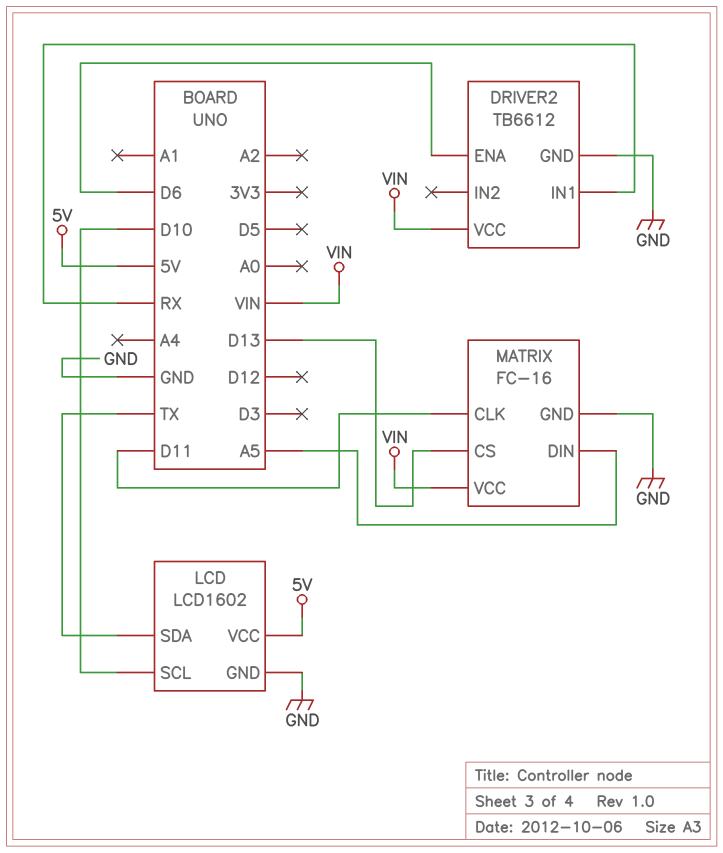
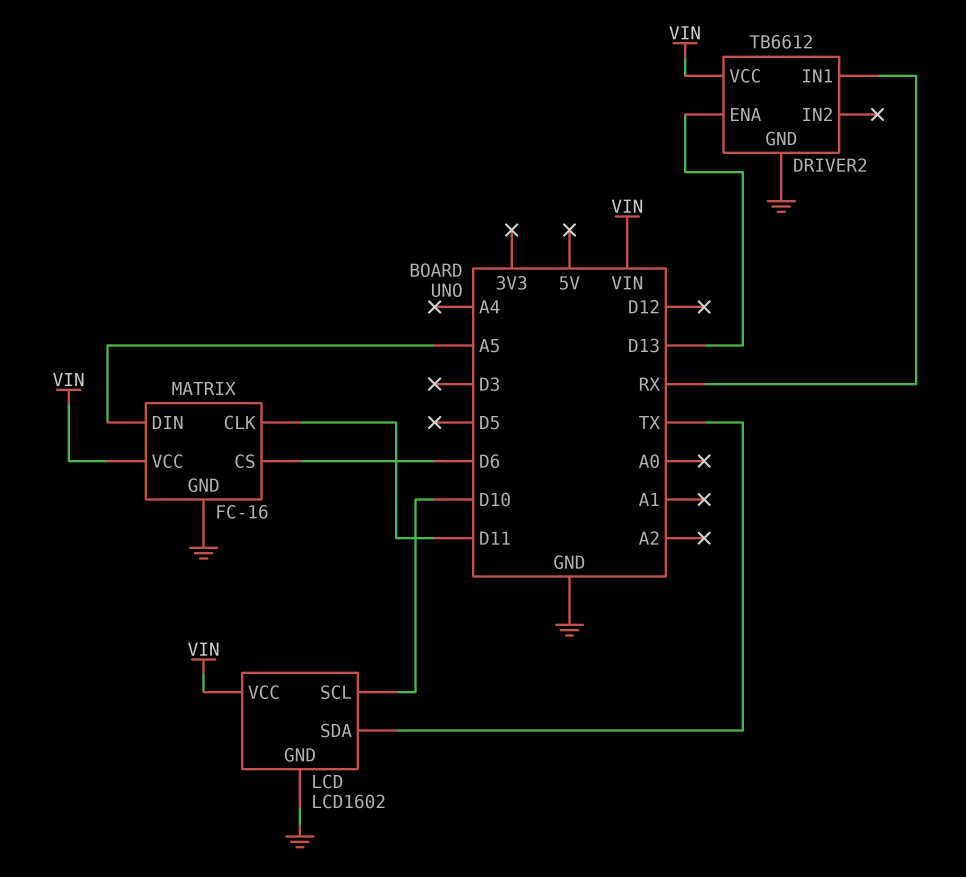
DRIVER2 pin ENA: D6 -> D13
LCD pin VCC: 5V -> VIN
MATRIX pin CS: D13 -> D6

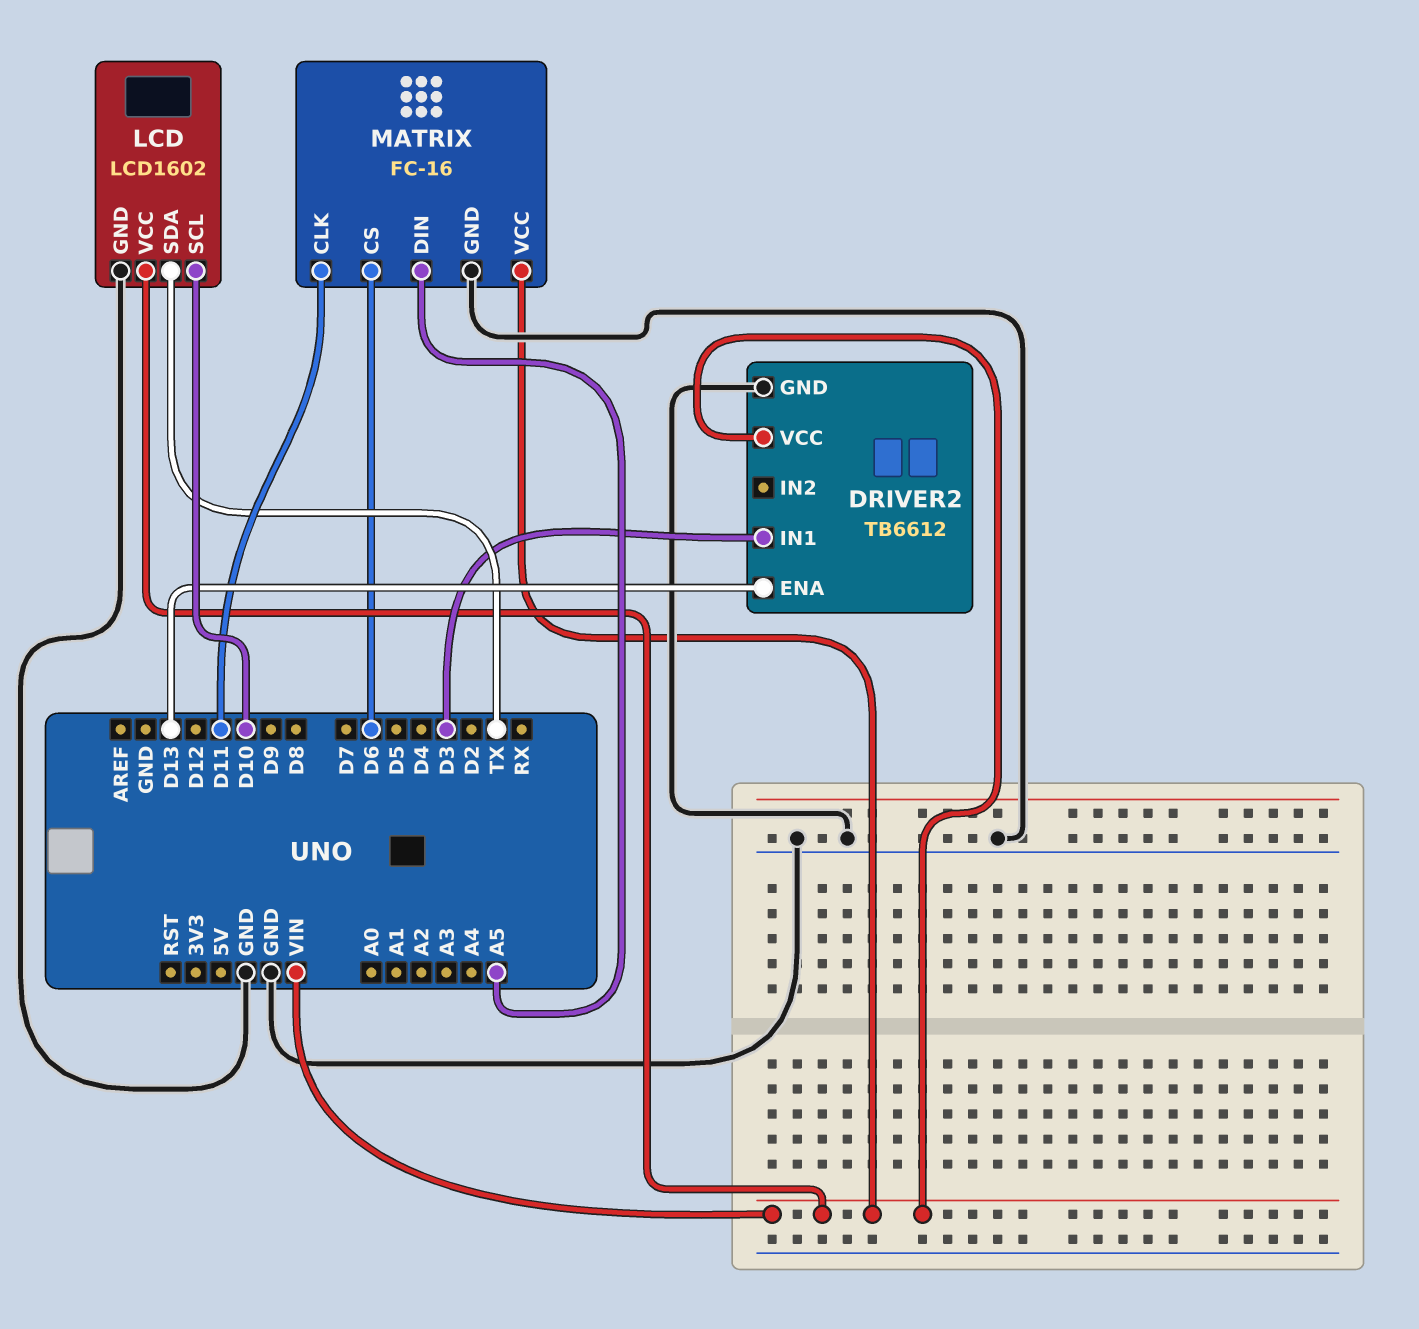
DRIVER2 pin IN1: RX -> D3

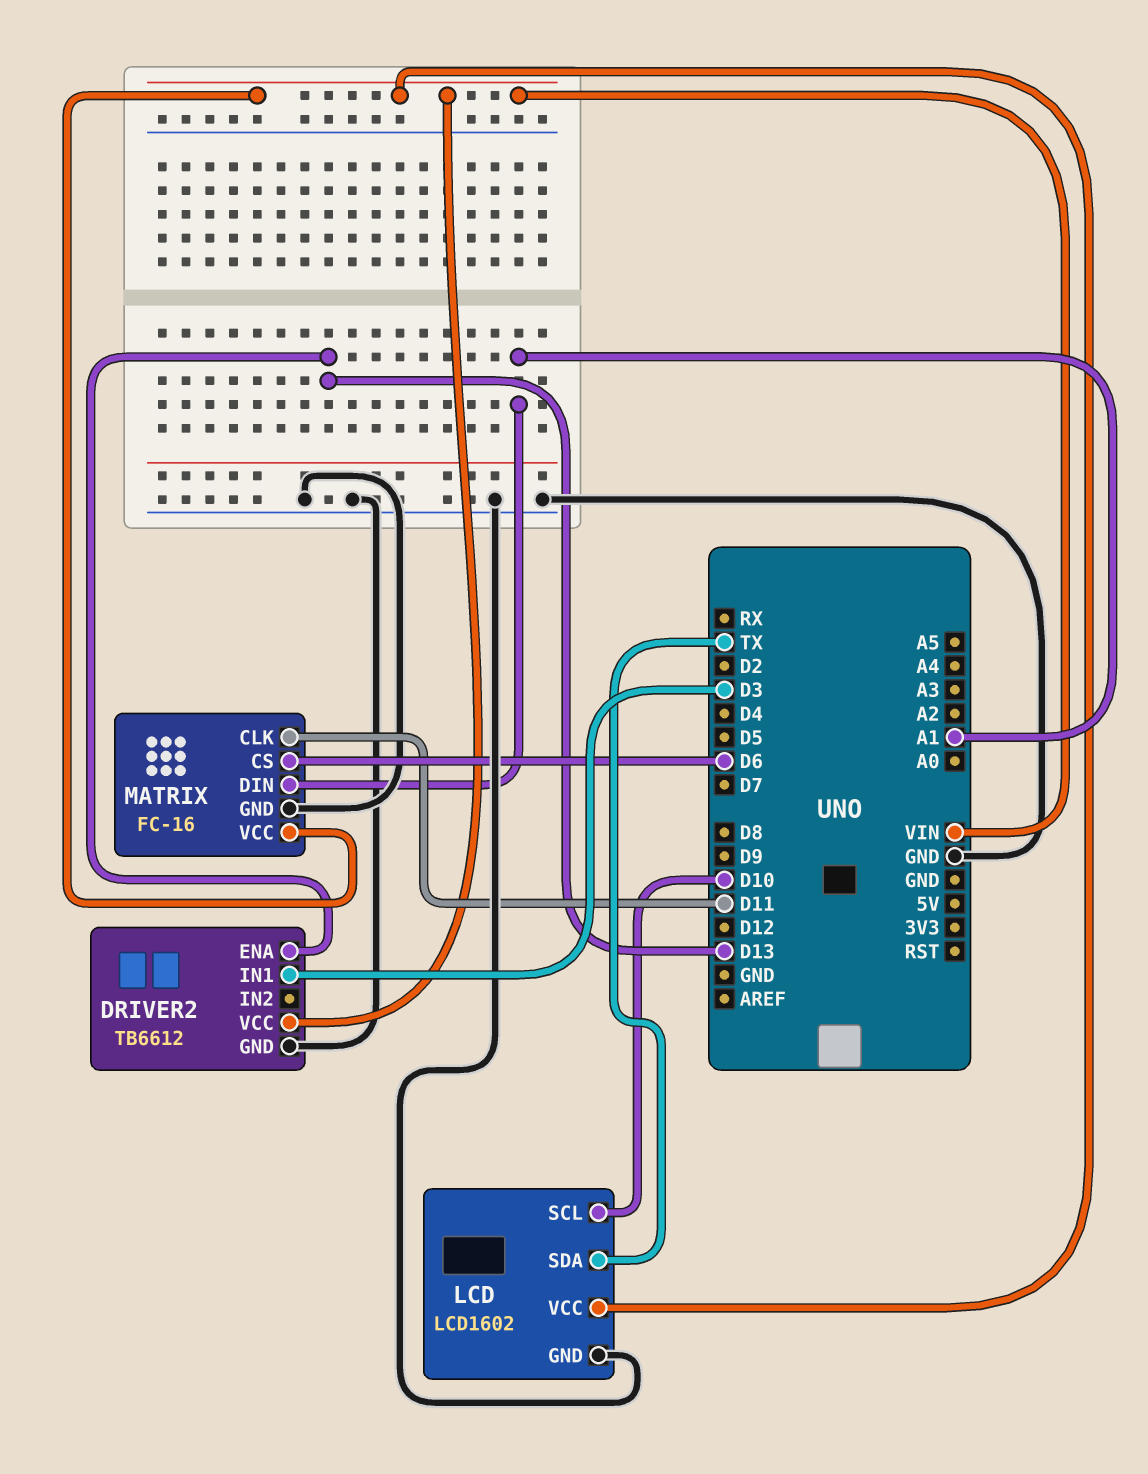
MATRIX pin DIN: A5 -> A1

